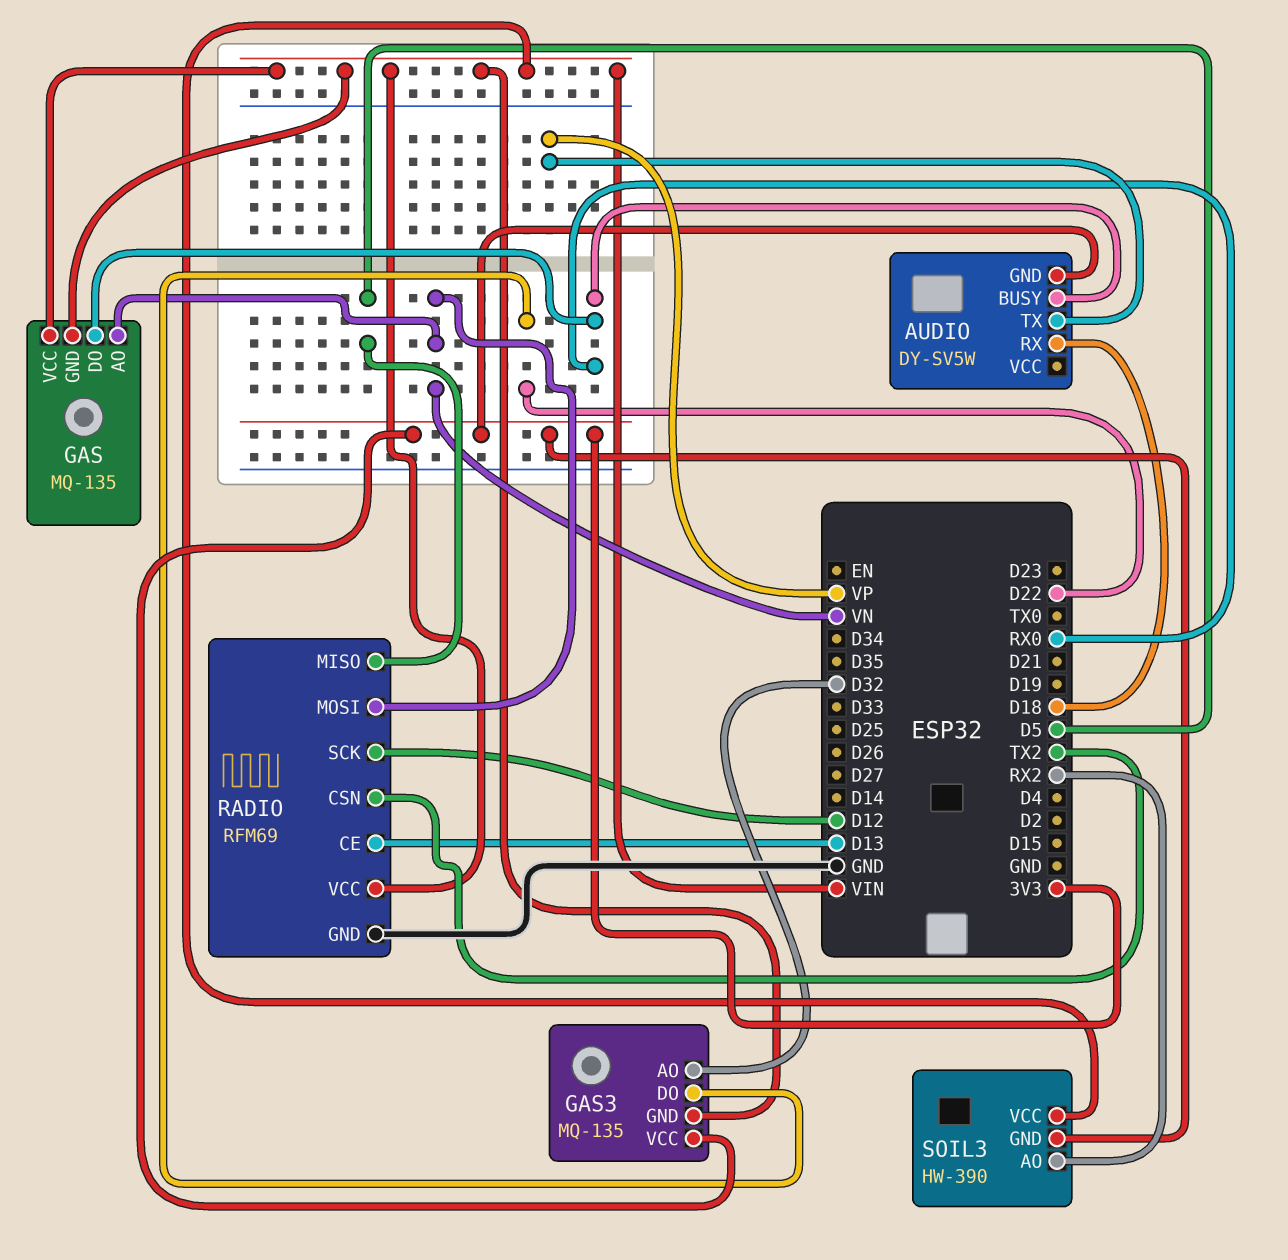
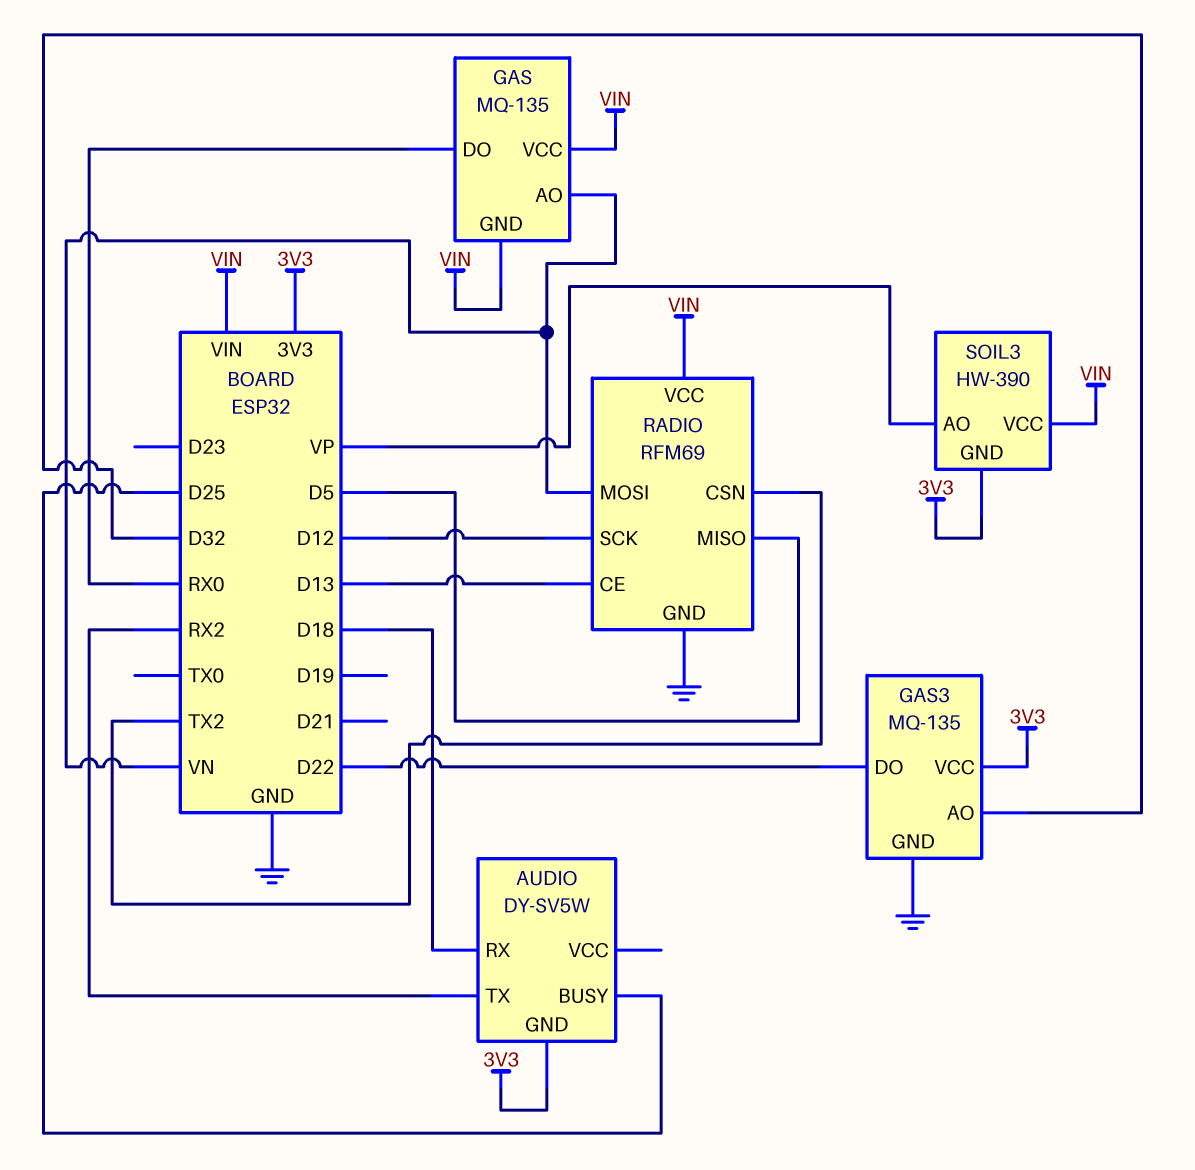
AUDIO pin BUSY: RX0 -> D25
AUDIO pin TX: VP -> RX2
GAS3 pin GND: VIN -> GND
SOIL3 pin AO: RX2 -> VP

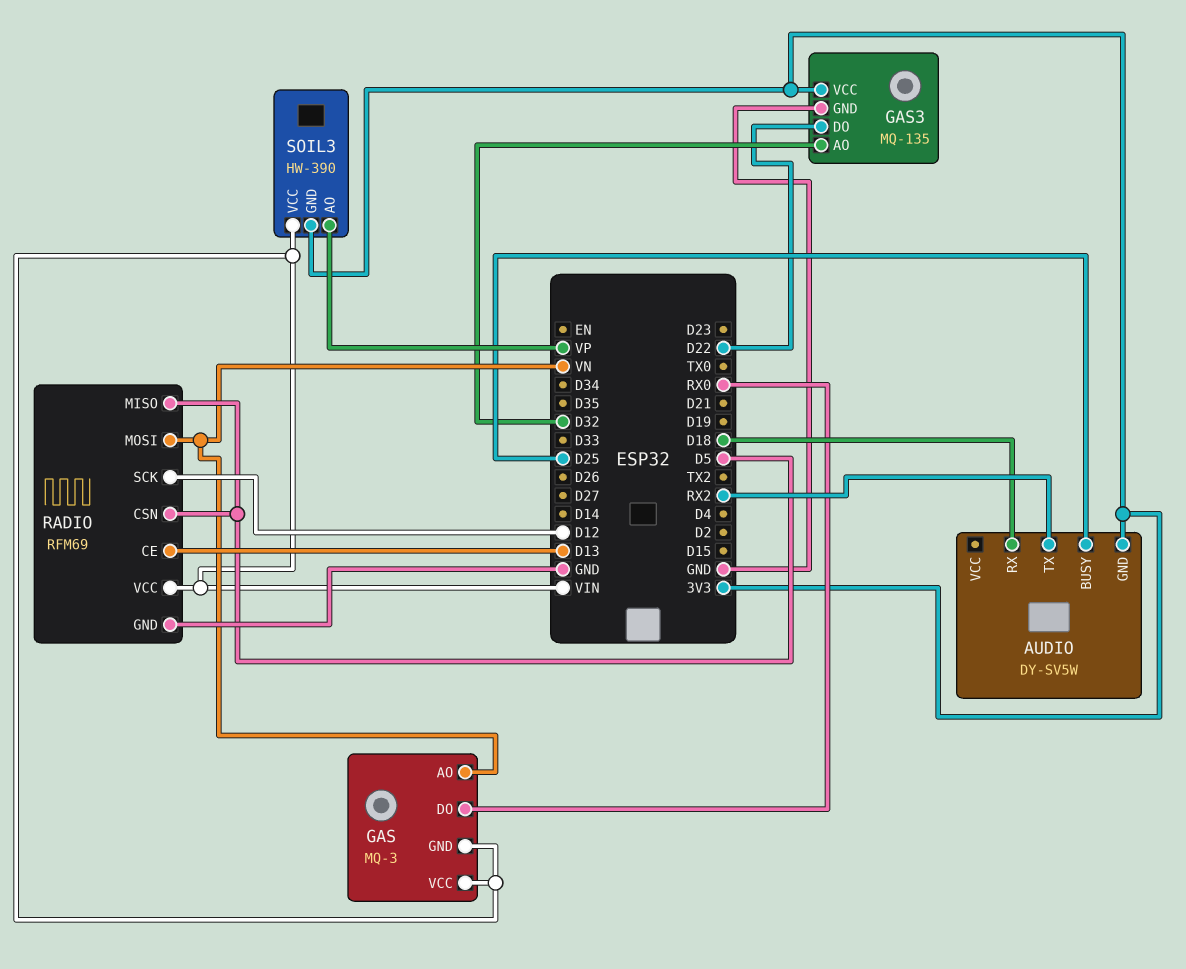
GAS: MQ-135 -> MQ-3
RADIO pin CSN: TX2 -> D5

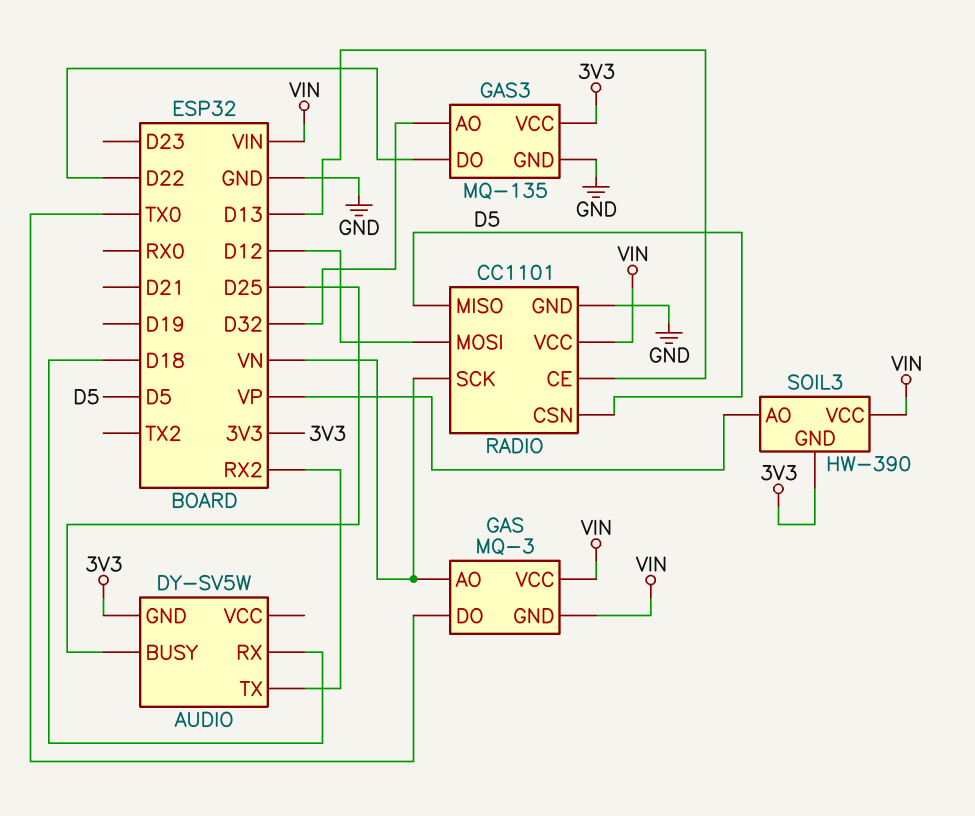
GAS pin DO: RX0 -> TX0
RADIO: RFM69 -> CC1101
RADIO pin MOSI: VN -> D12
RADIO pin SCK: D12 -> VN

